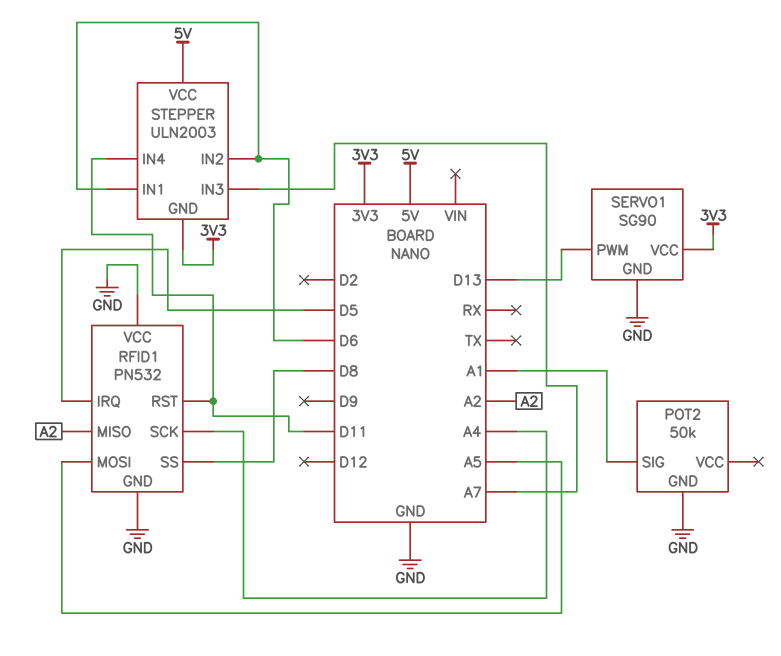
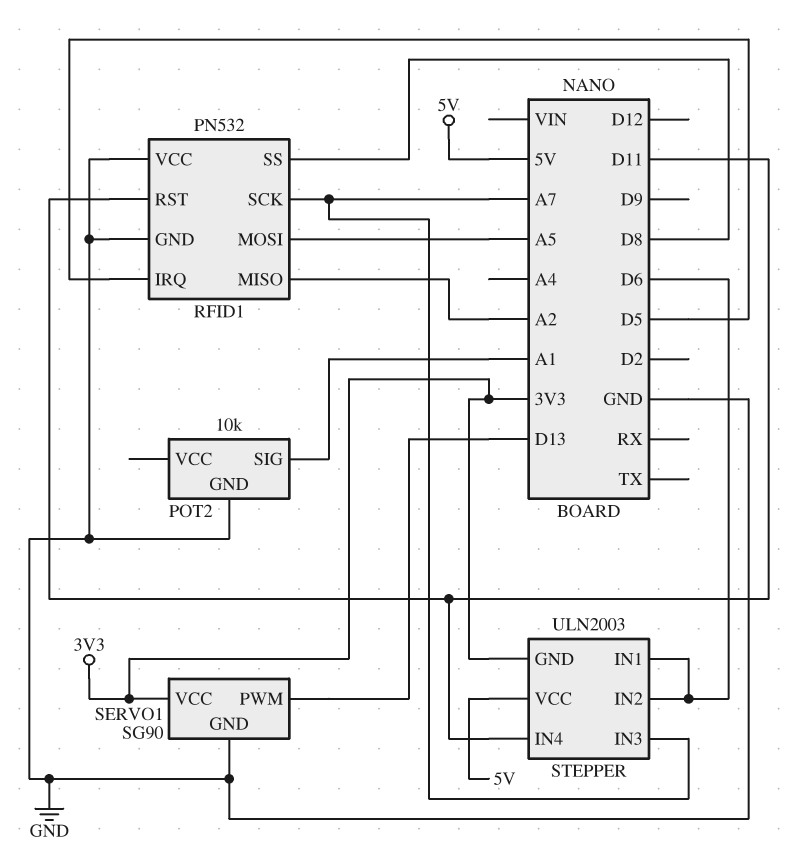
POT2: 50k -> 10k
RFID1 pin SCK: A4 -> A7

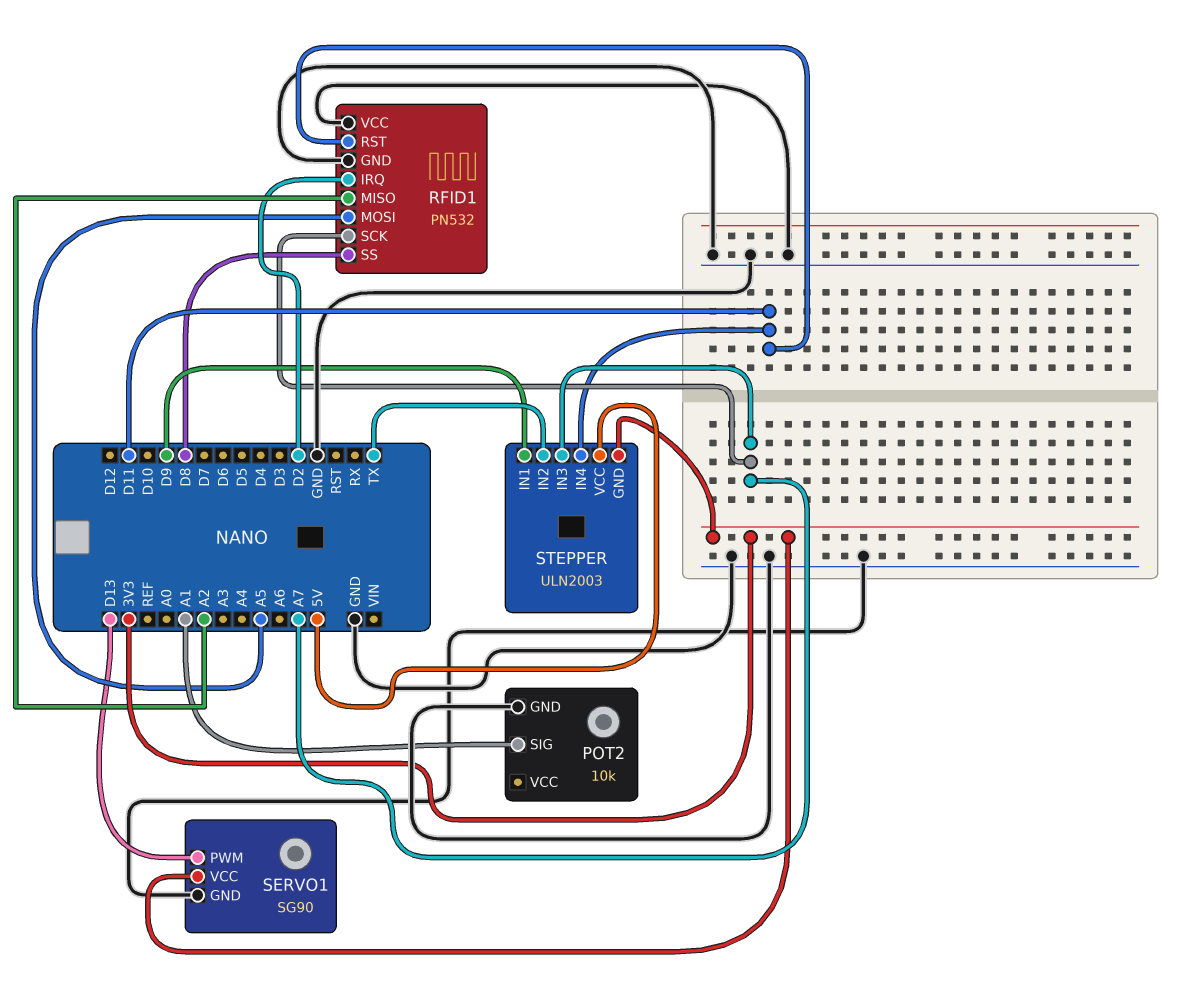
RFID1 pin IRQ: D5 -> D2
STEPPER pin IN1: D6 -> D9
STEPPER pin IN2: D6 -> TX

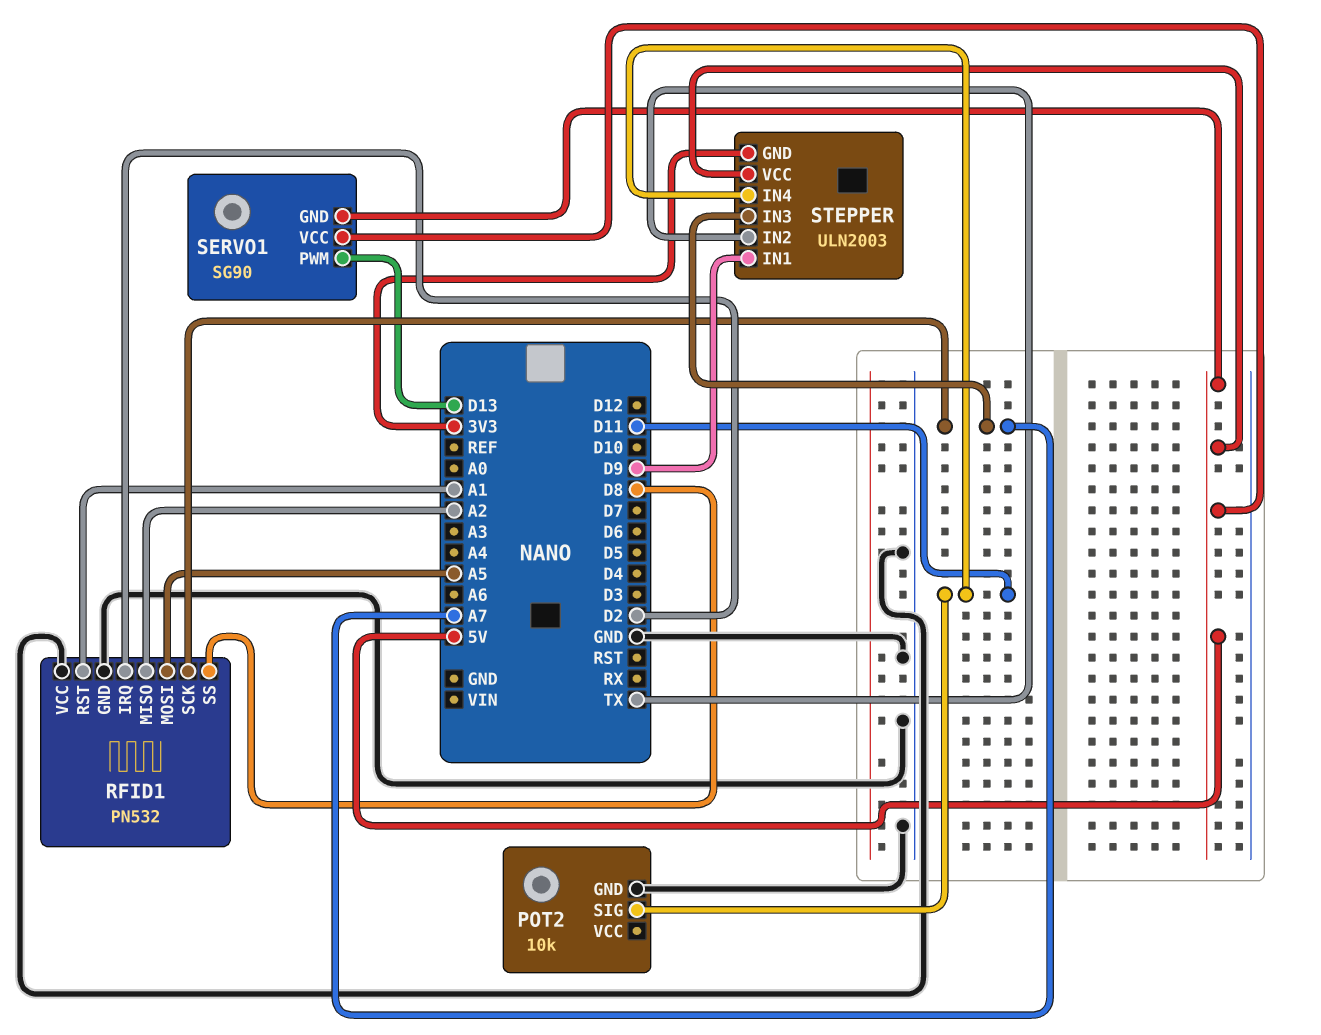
POT2 pin SIG: A1 -> D11
RFID1 pin RST: D11 -> A1
SERVO1 pin GND: GND -> 5V
SERVO1 pin VCC: 3V3 -> 5V

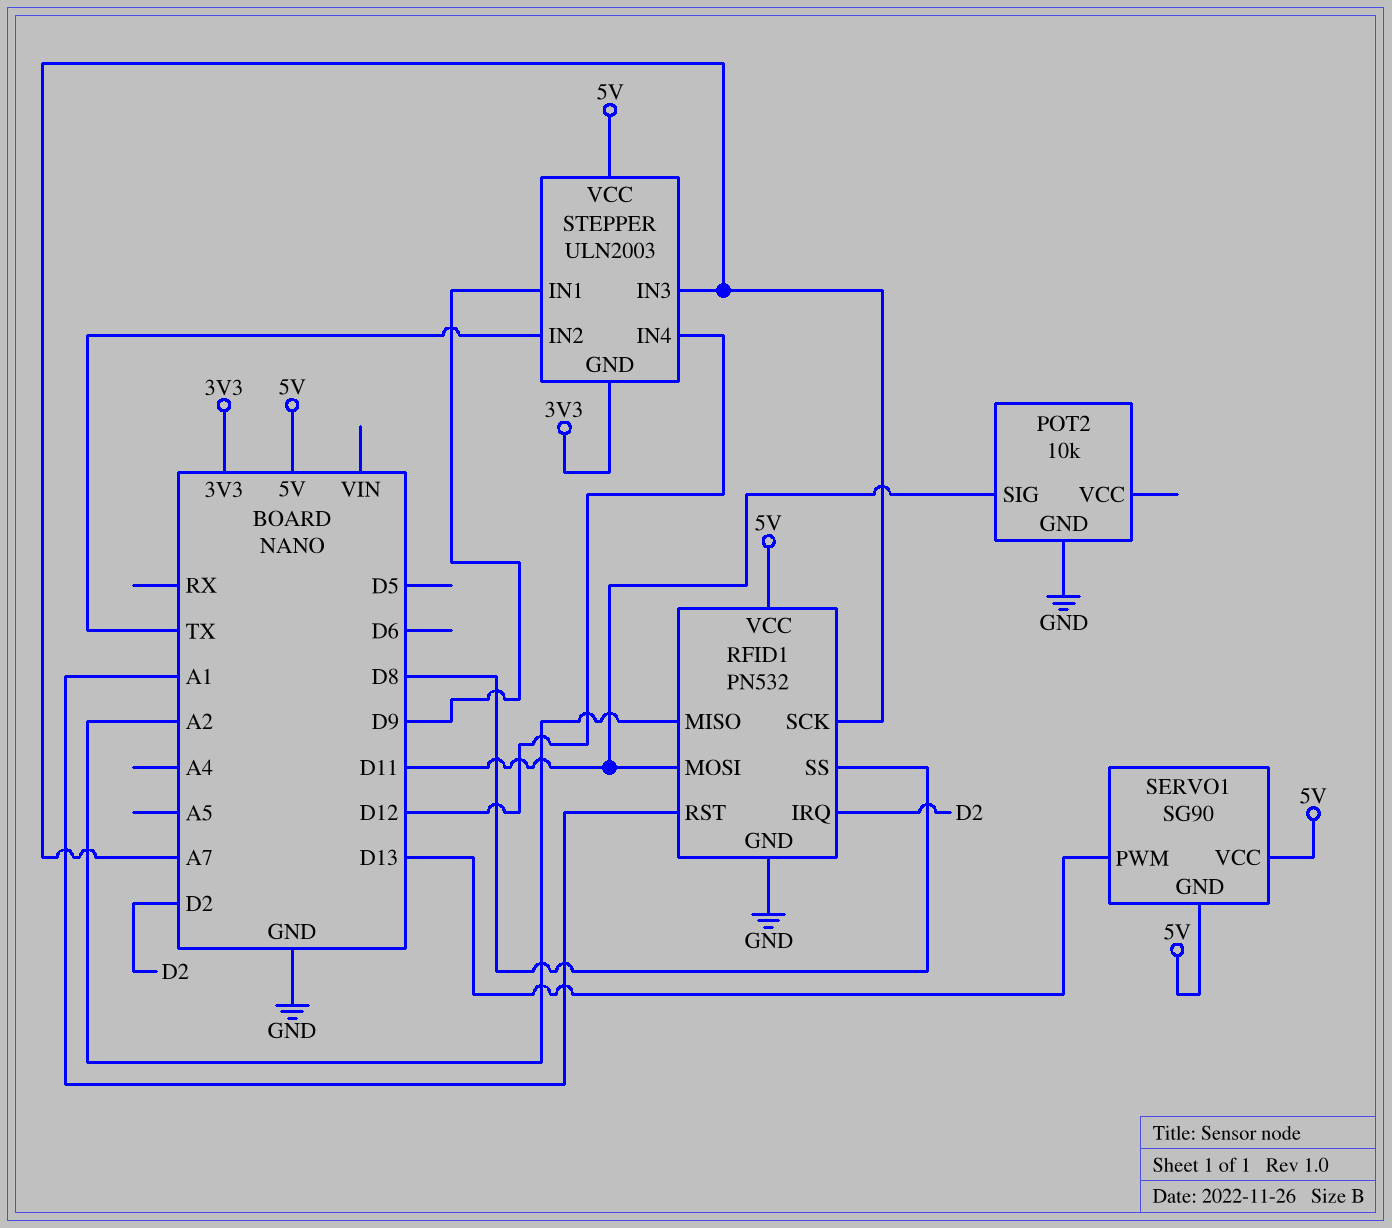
RFID1 pin MOSI: A5 -> D11
RFID1 pin VCC: GND -> 5V
STEPPER pin IN4: D11 -> D12

